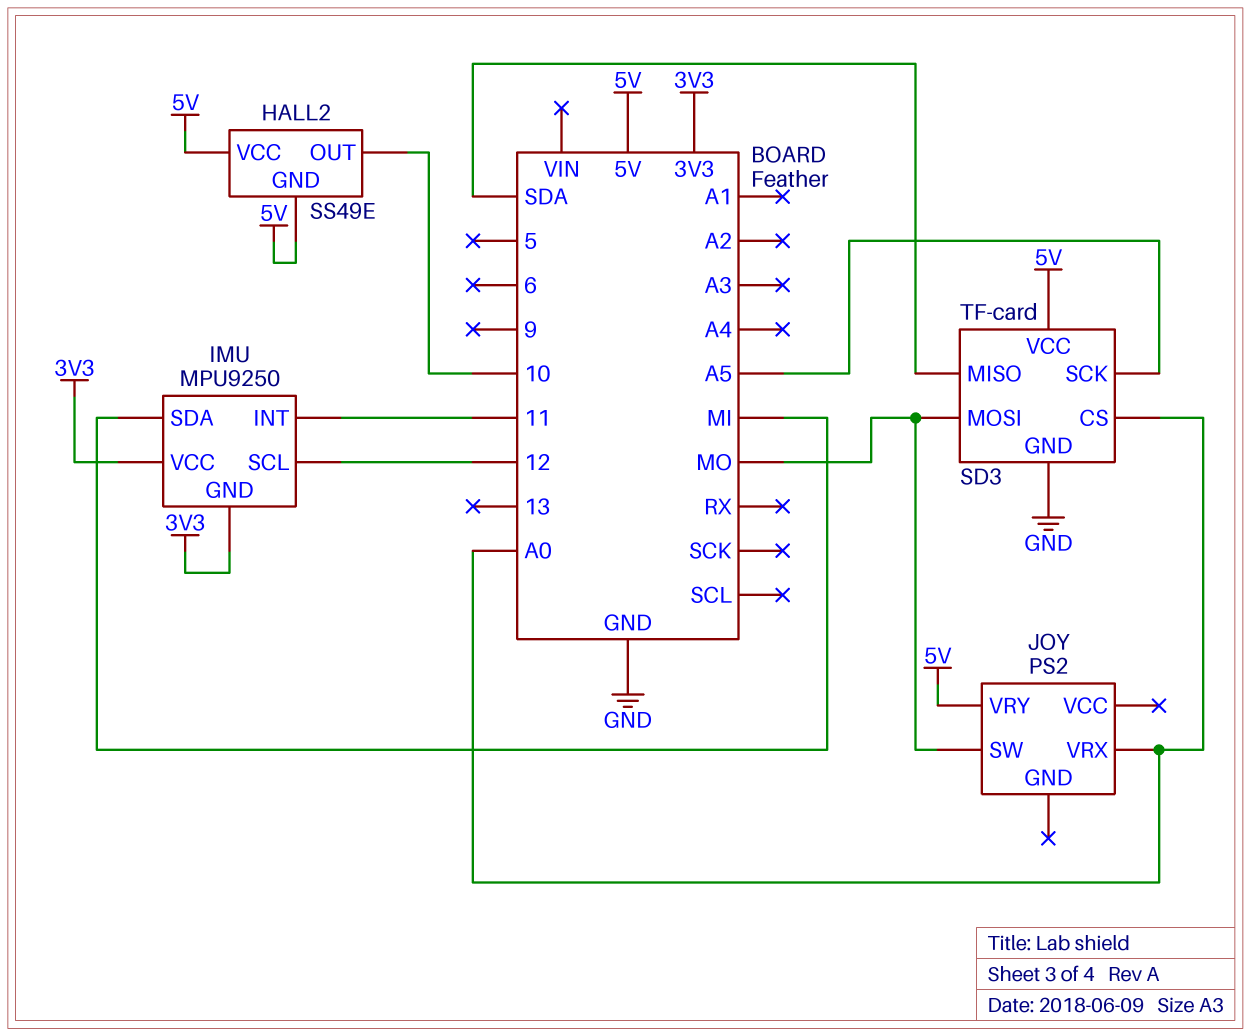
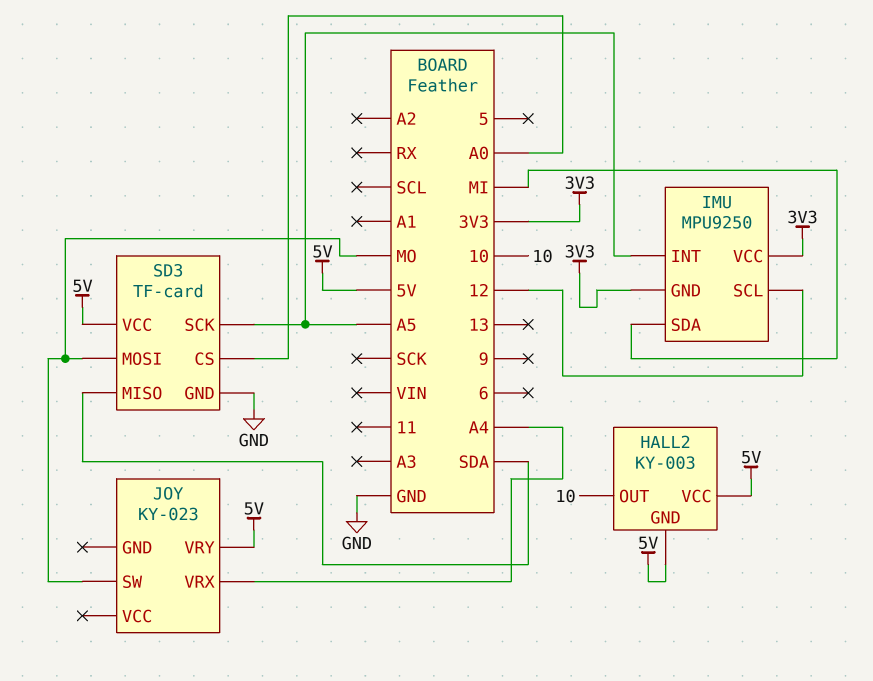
HALL2: SS49E -> KY-003
IMU pin INT: 11 -> A5
JOY: PS2 -> KY-023
JOY pin VRX: A0 -> A4

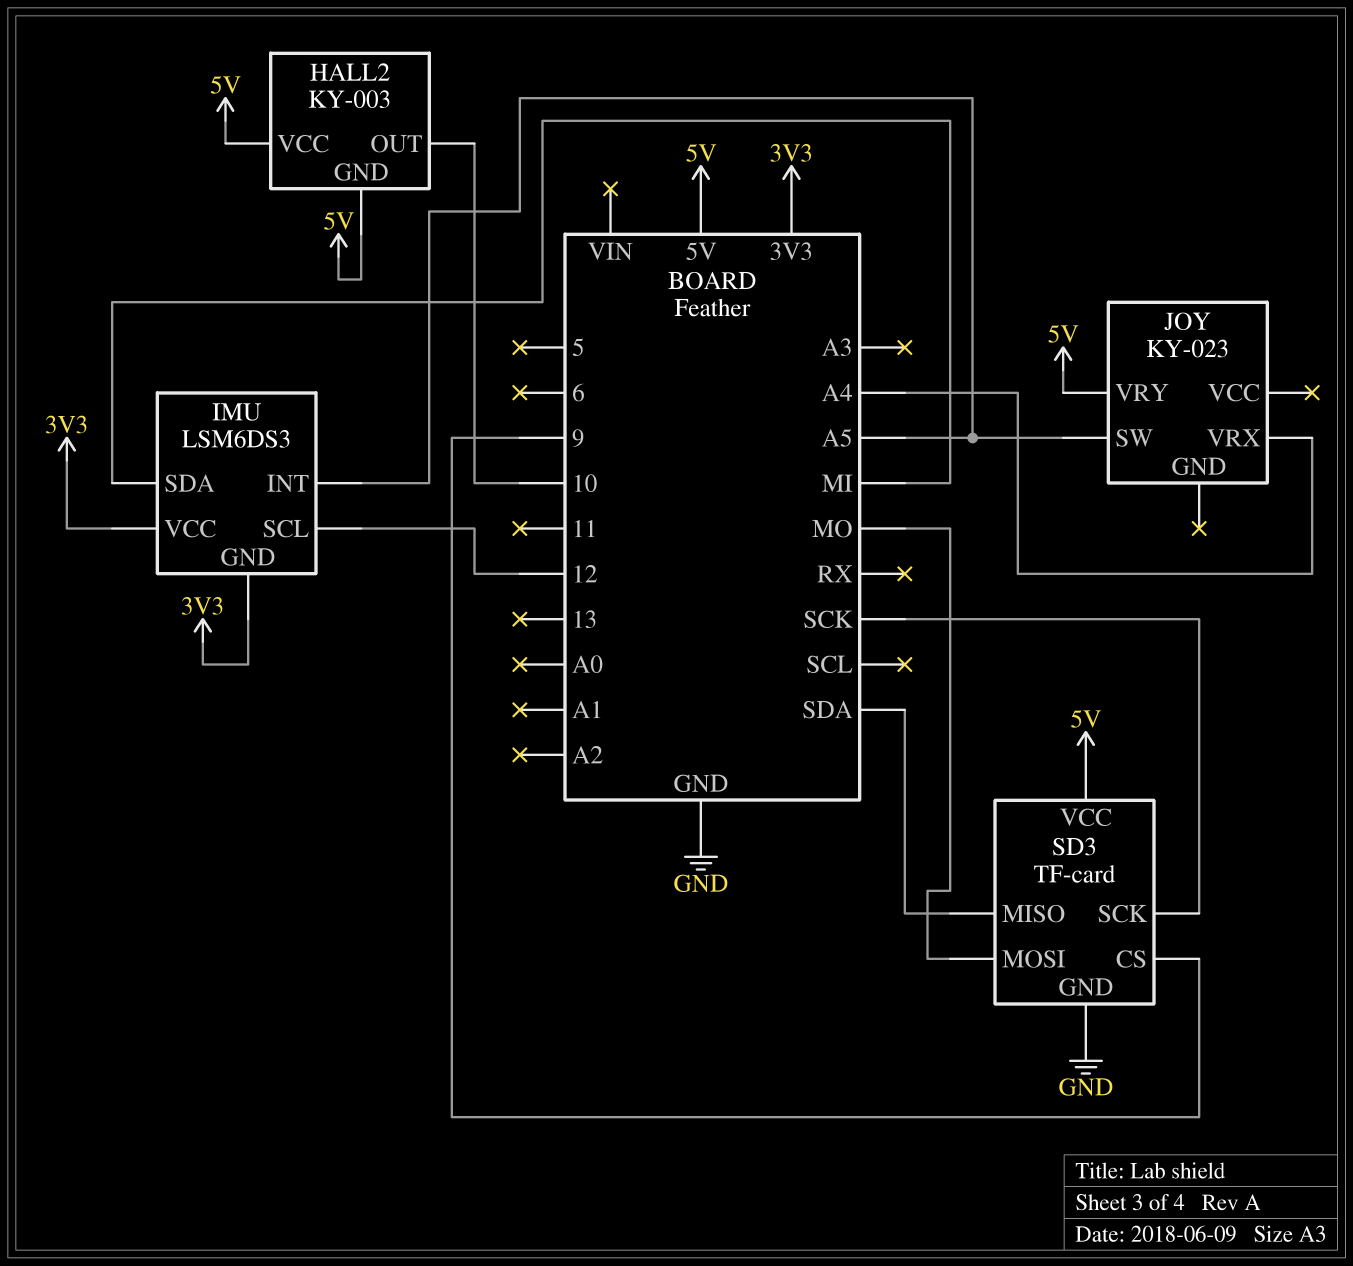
IMU: MPU9250 -> LSM6DS3
JOY pin SW: MO -> A5
SD3 pin CS: A0 -> 9
SD3 pin SCK: A5 -> SCK

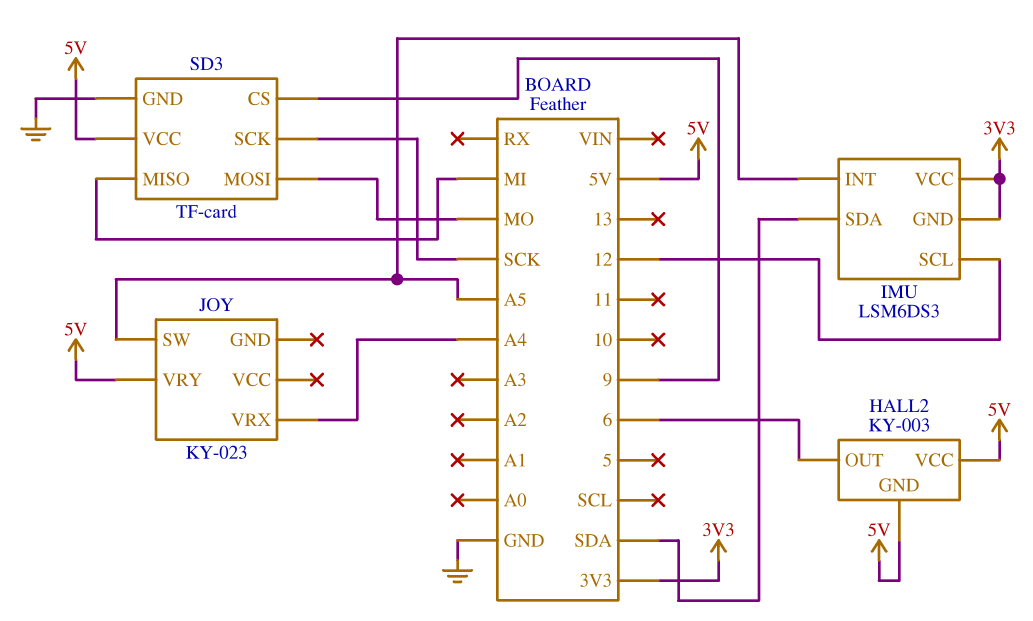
HALL2 pin OUT: 10 -> 6
IMU pin SDA: MI -> SDA
SD3 pin MISO: SDA -> MI

